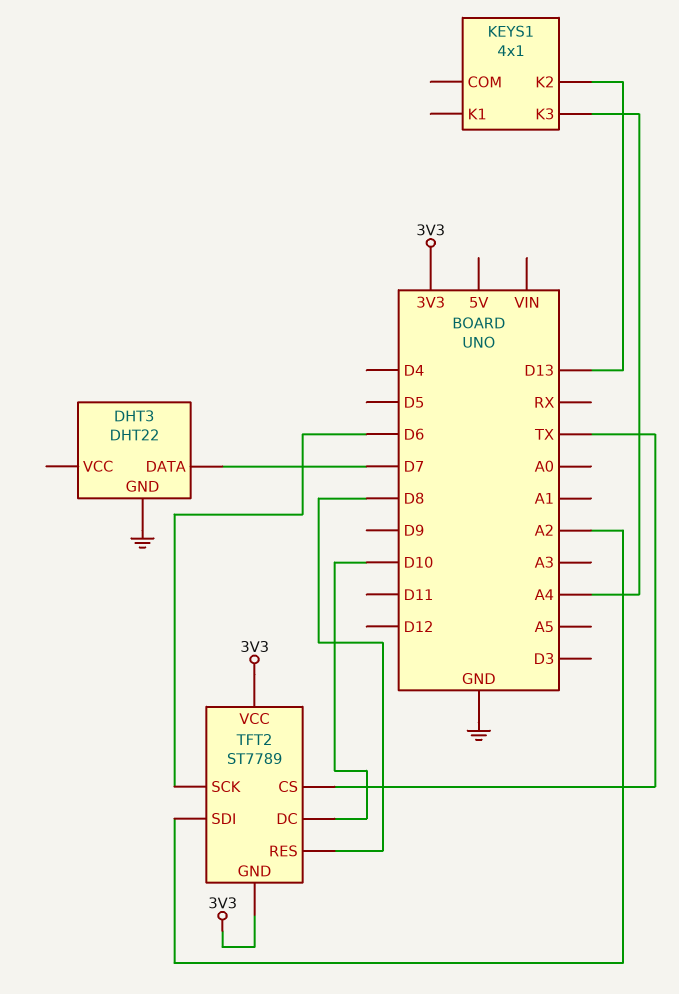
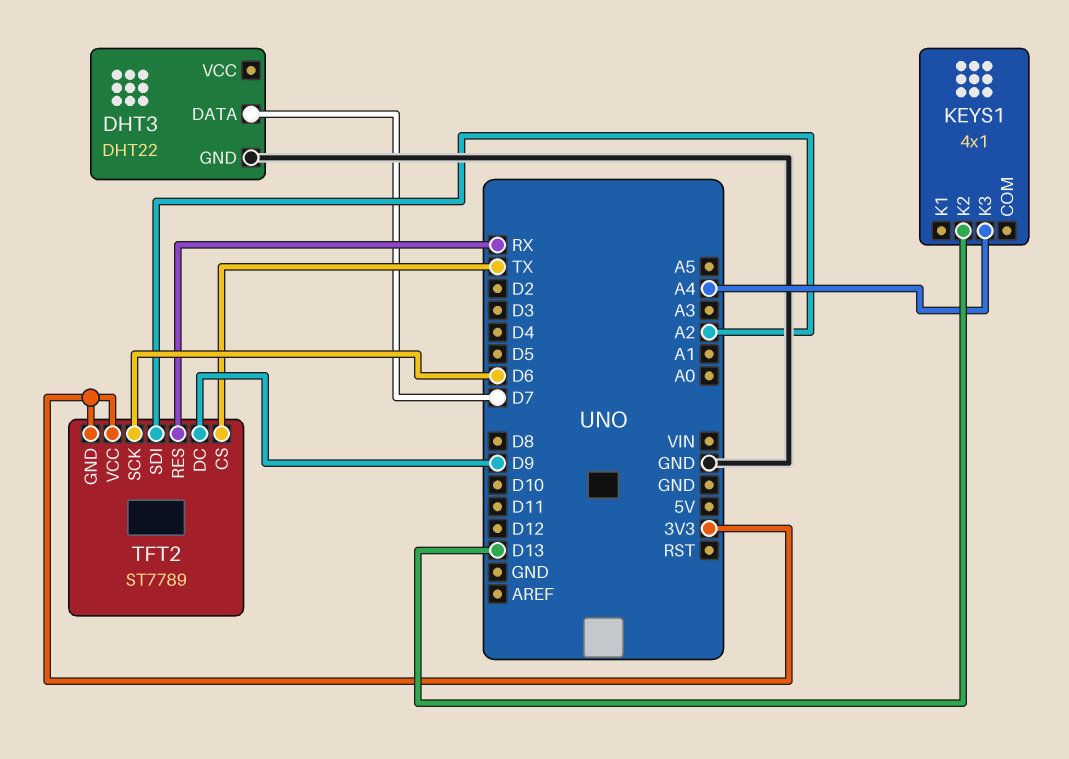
TFT2 pin DC: D10 -> D9
TFT2 pin RES: D8 -> RX

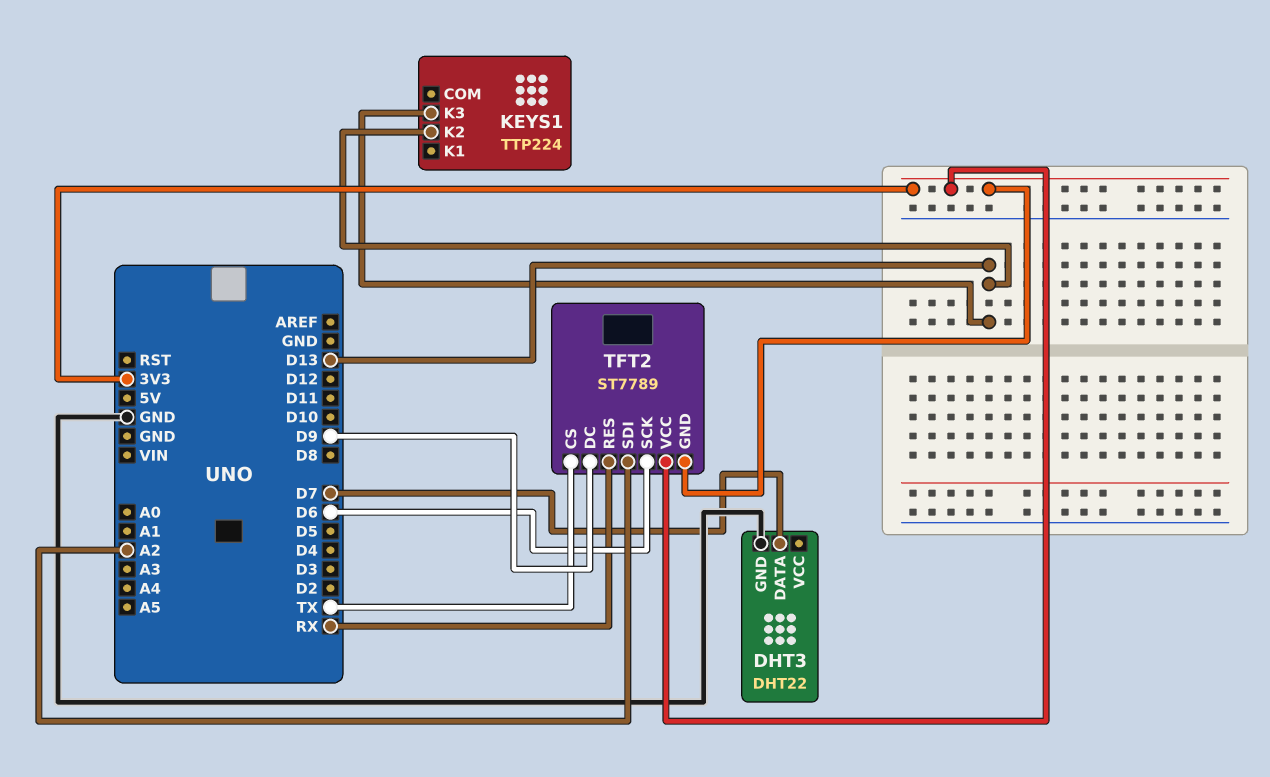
KEYS1: 4x1 -> TTP224
KEYS1 pin K3: A4 -> D13

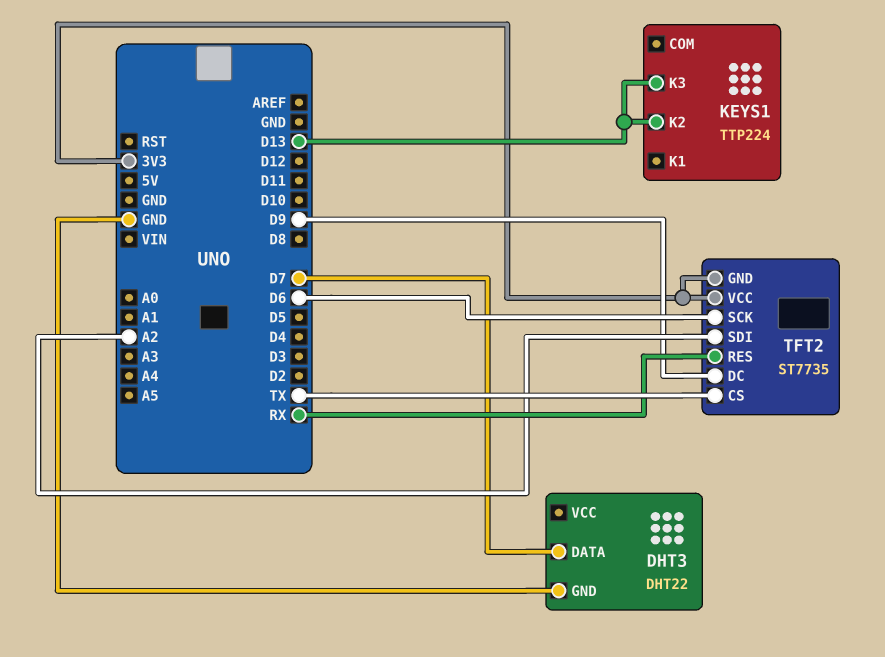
TFT2: ST7789 -> ST7735

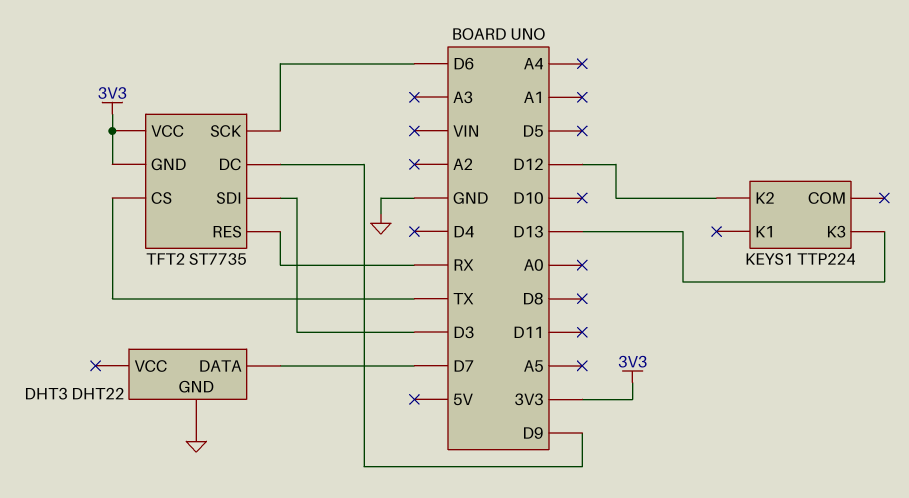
KEYS1 pin K2: D13 -> D12
TFT2 pin SDI: A2 -> D3

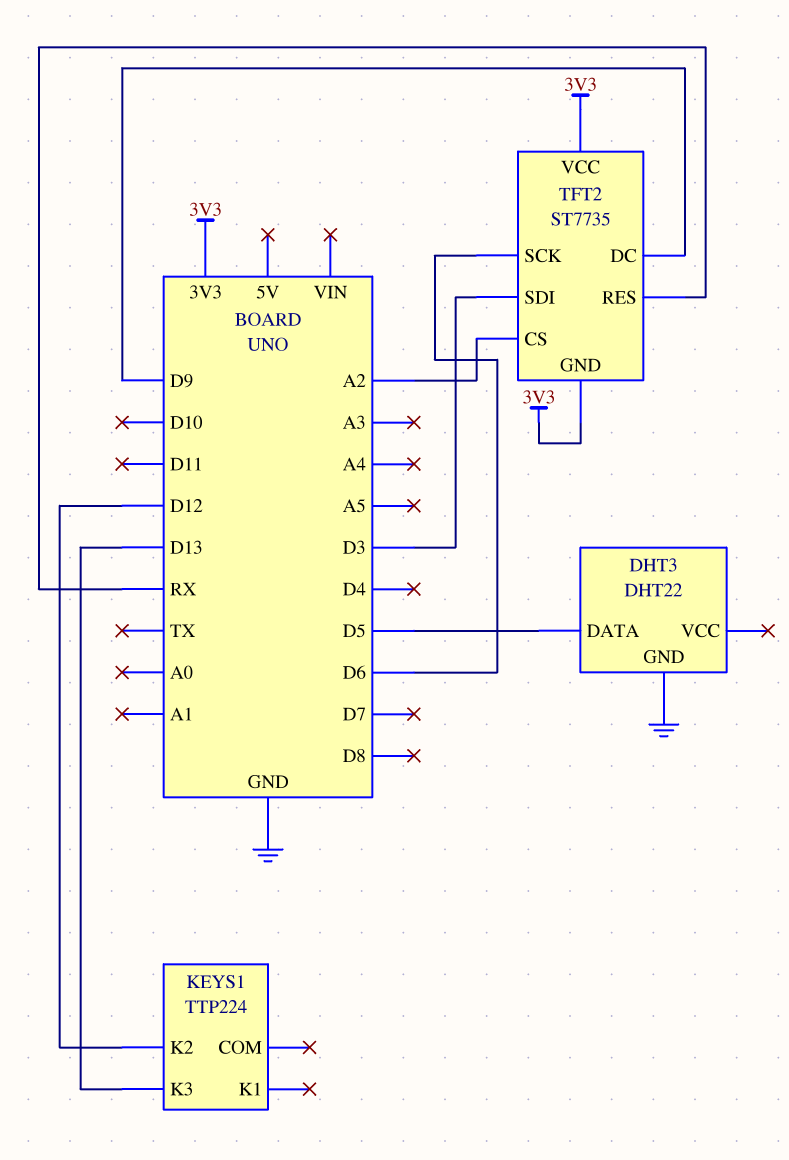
DHT3 pin DATA: D7 -> D5
TFT2 pin CS: TX -> A2

